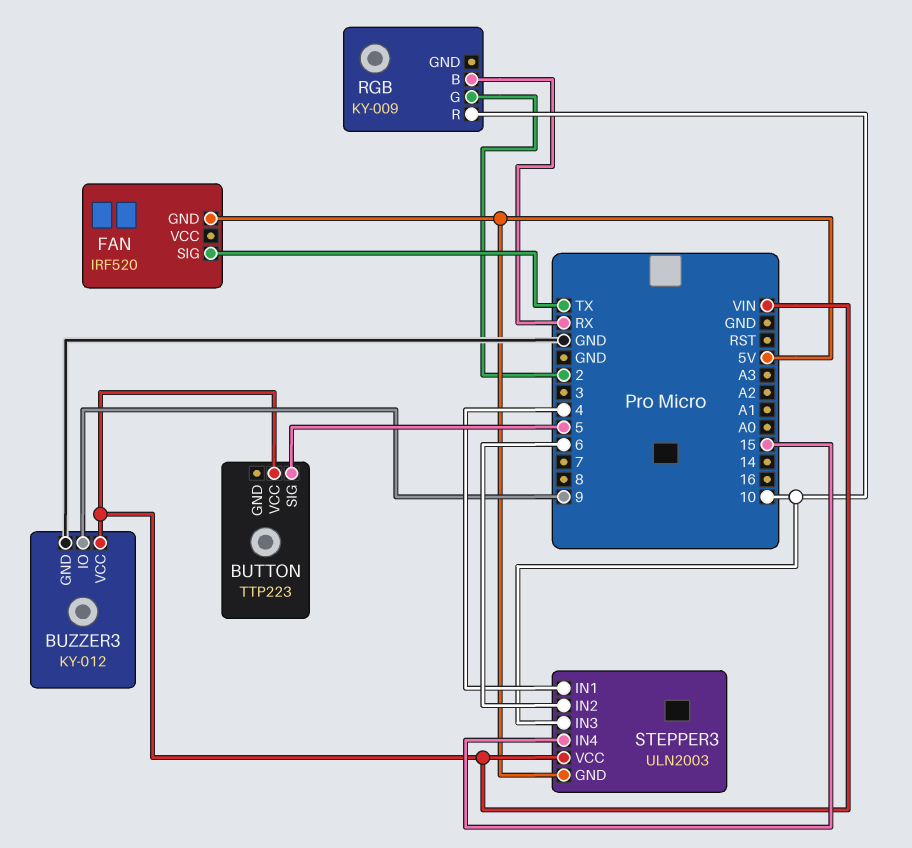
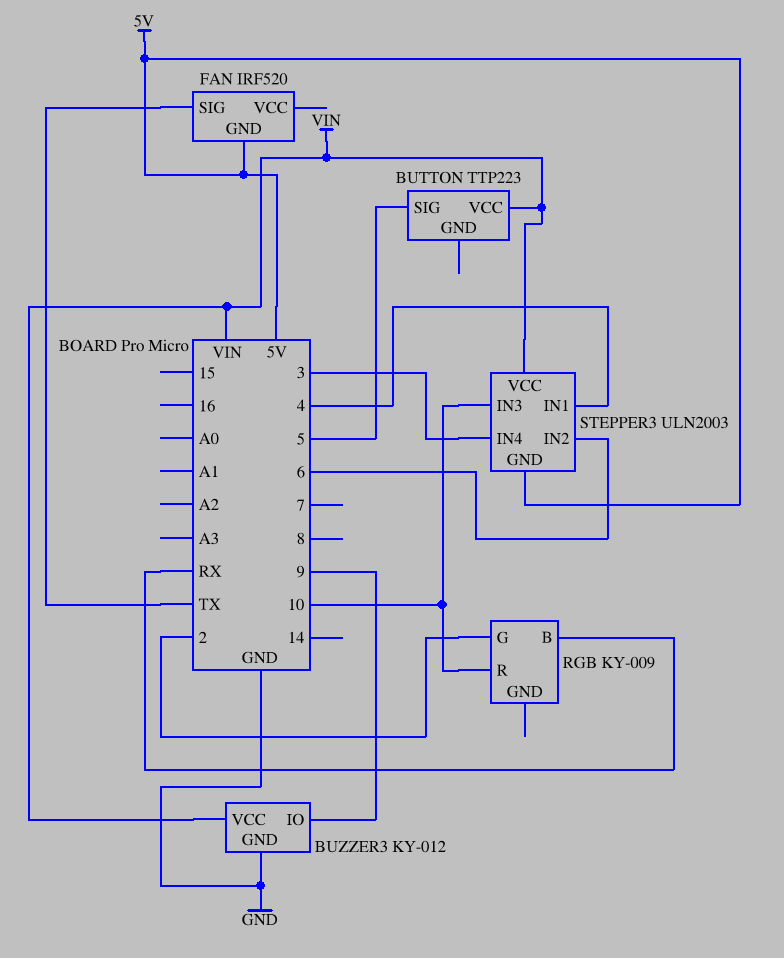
STEPPER3 pin IN4: 15 -> 3

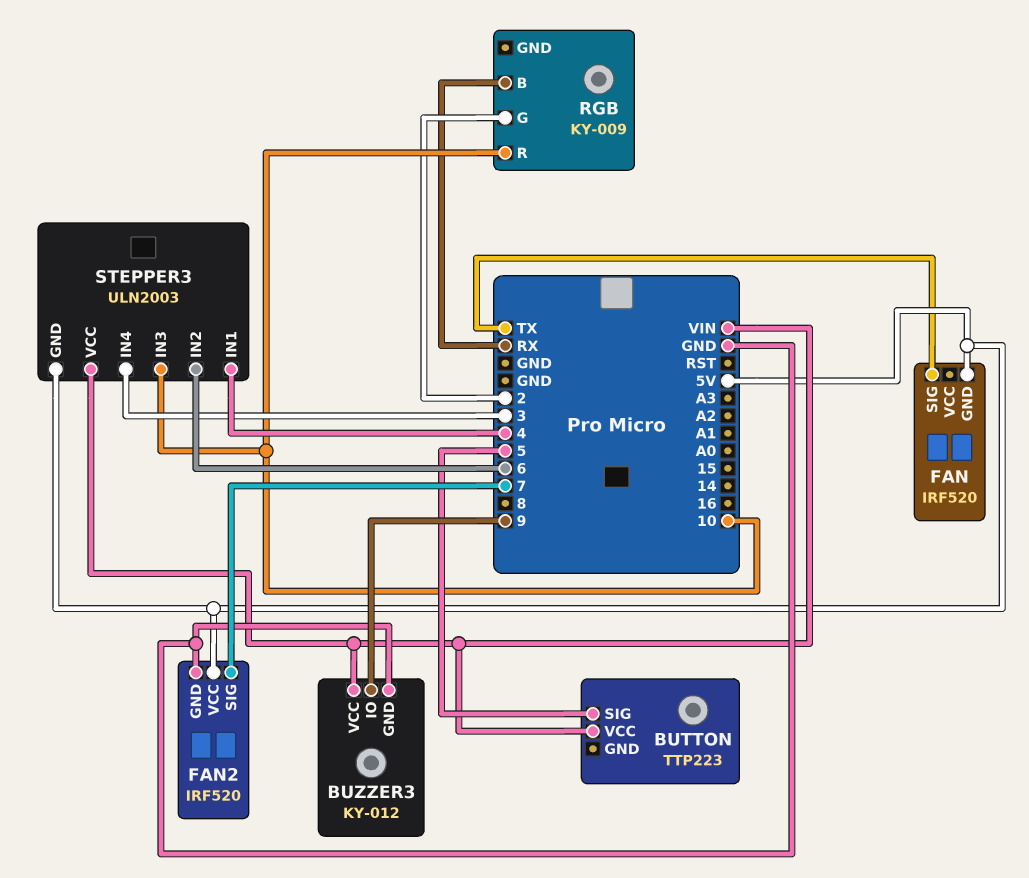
FAN2: none -> IRF520
FAN2 pin GND: none -> GND
FAN2 pin SIG: none -> 7
FAN2 pin VCC: none -> 5V

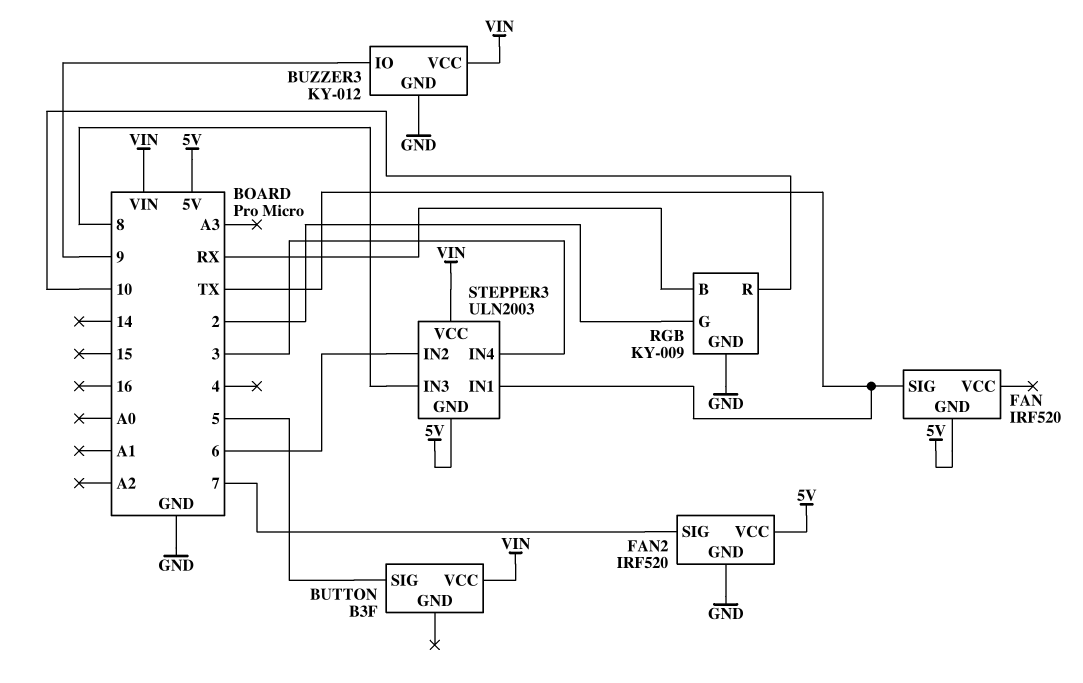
BUTTON: TTP223 -> B3F
RGB pin GND: none -> GND
STEPPER3 pin IN1: 4 -> TX
STEPPER3 pin IN3: 10 -> 8

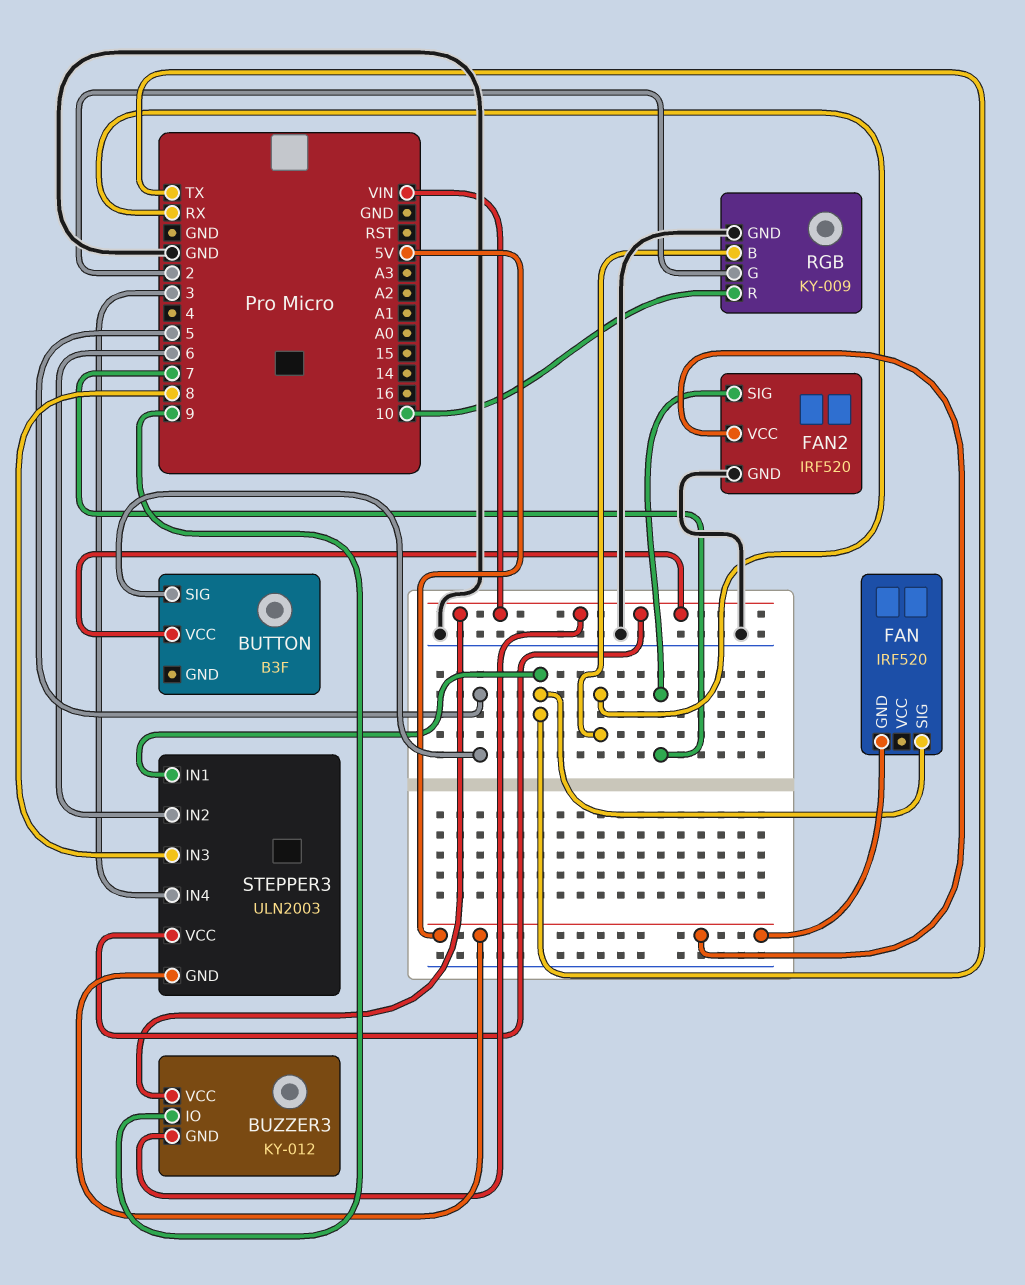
BUZZER3 pin GND: GND -> VIN

